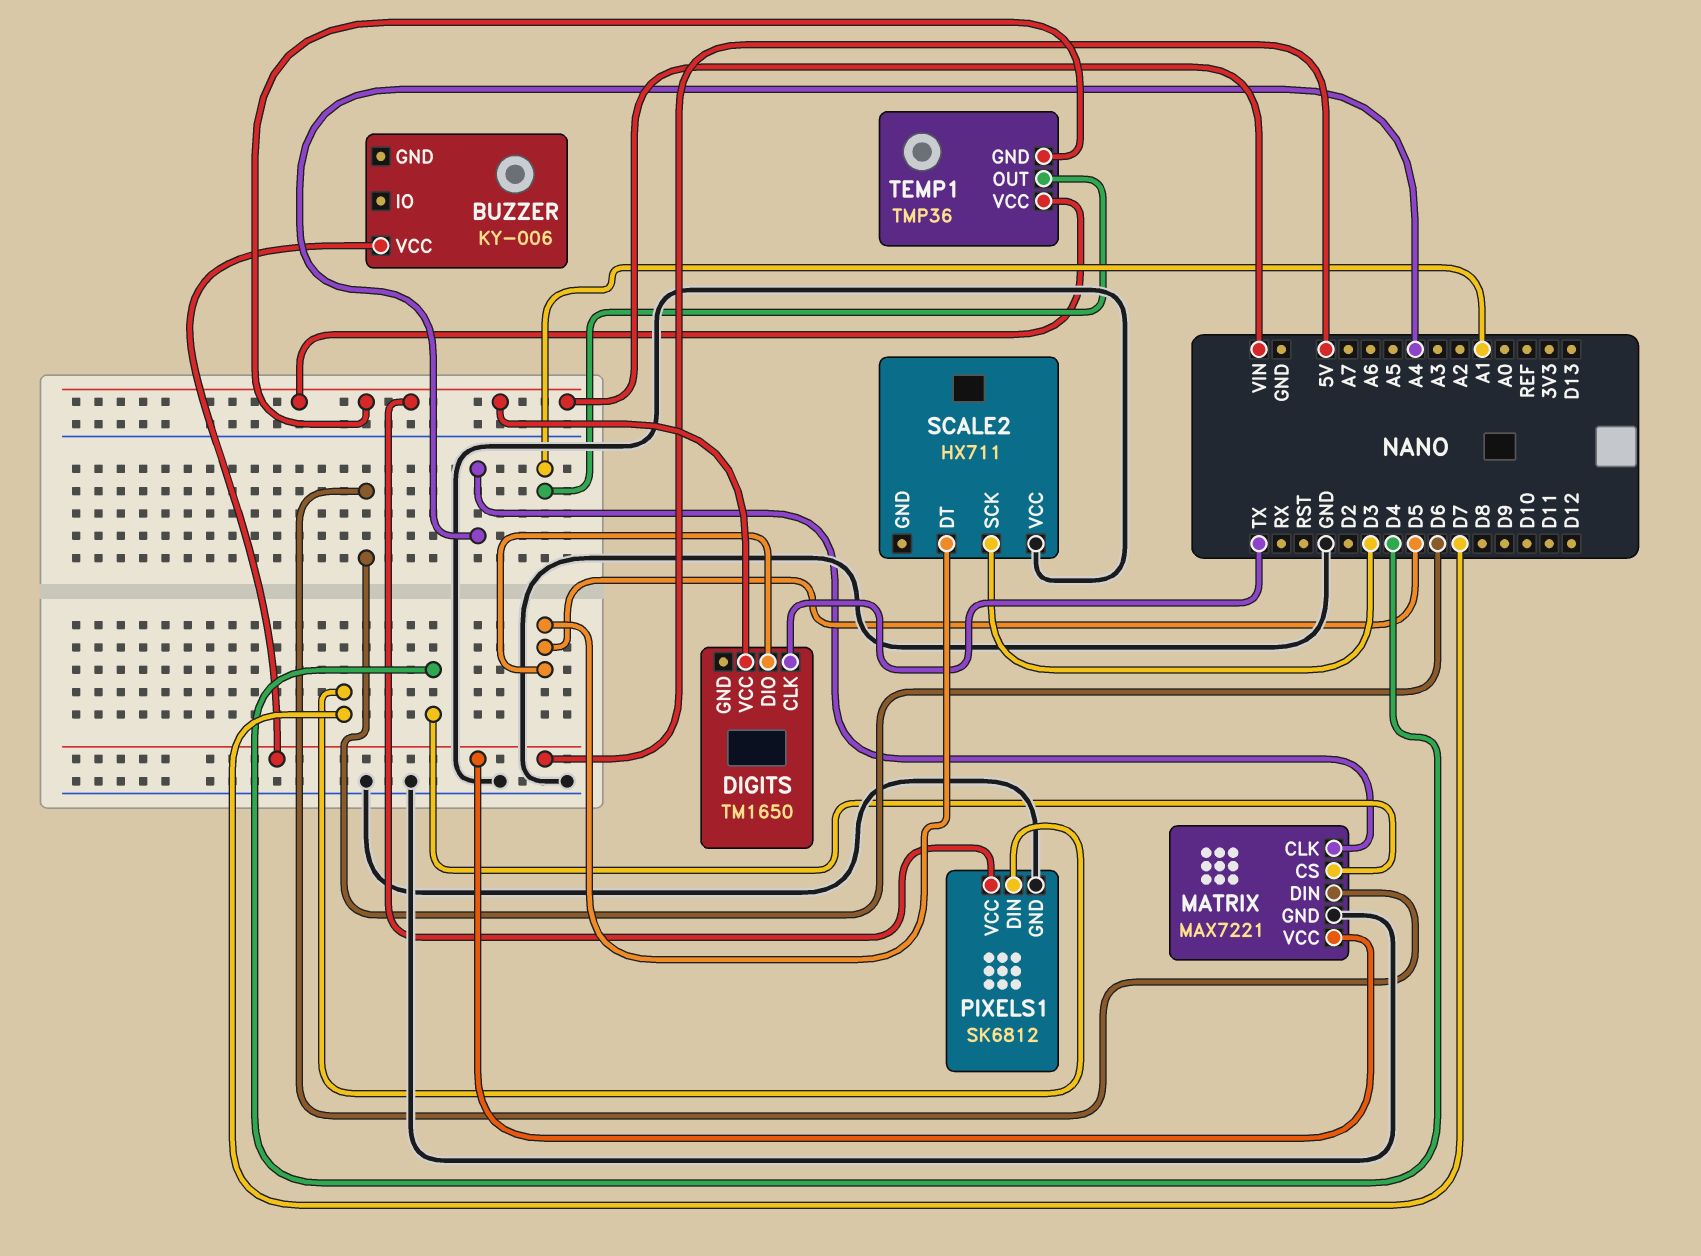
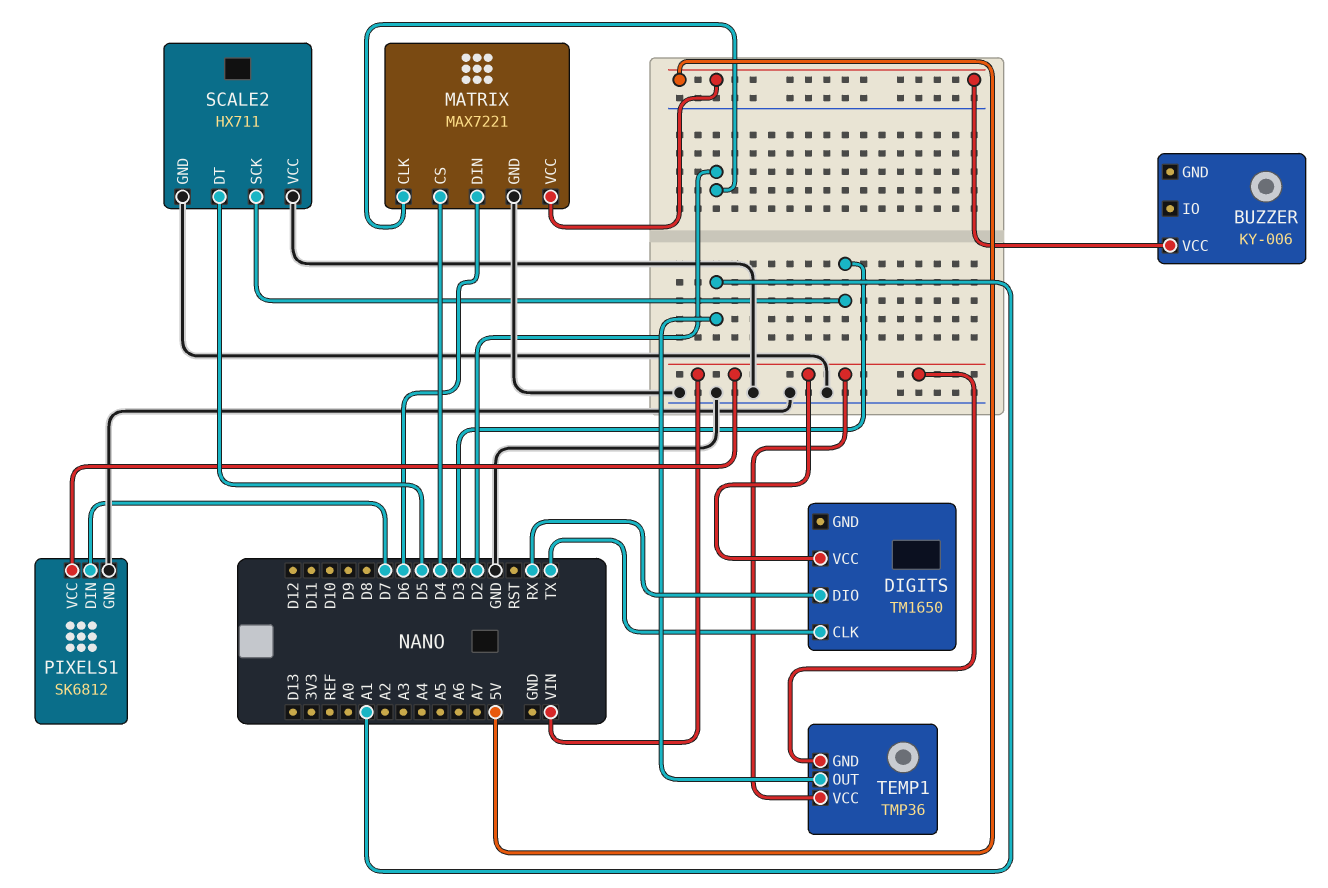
DIGITS pin DIO: D5 -> RX
MATRIX pin CLK: A4 -> D2
SCALE2 pin GND: none -> GND

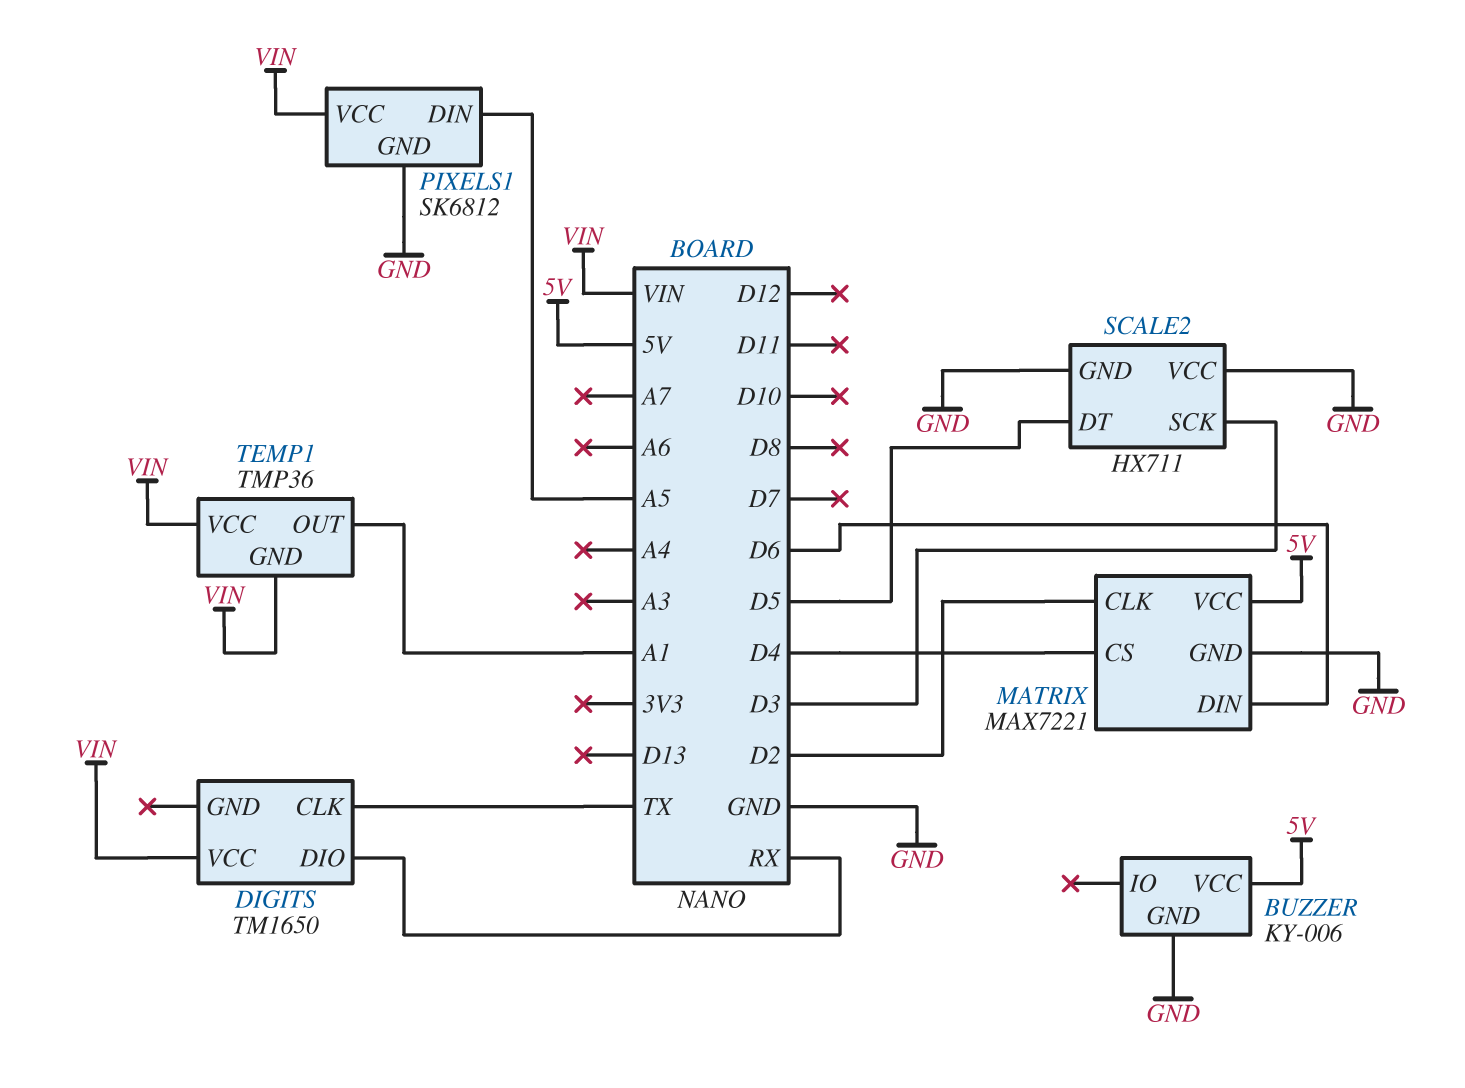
BUZZER pin GND: none -> GND
PIXELS1 pin DIN: D7 -> A5

